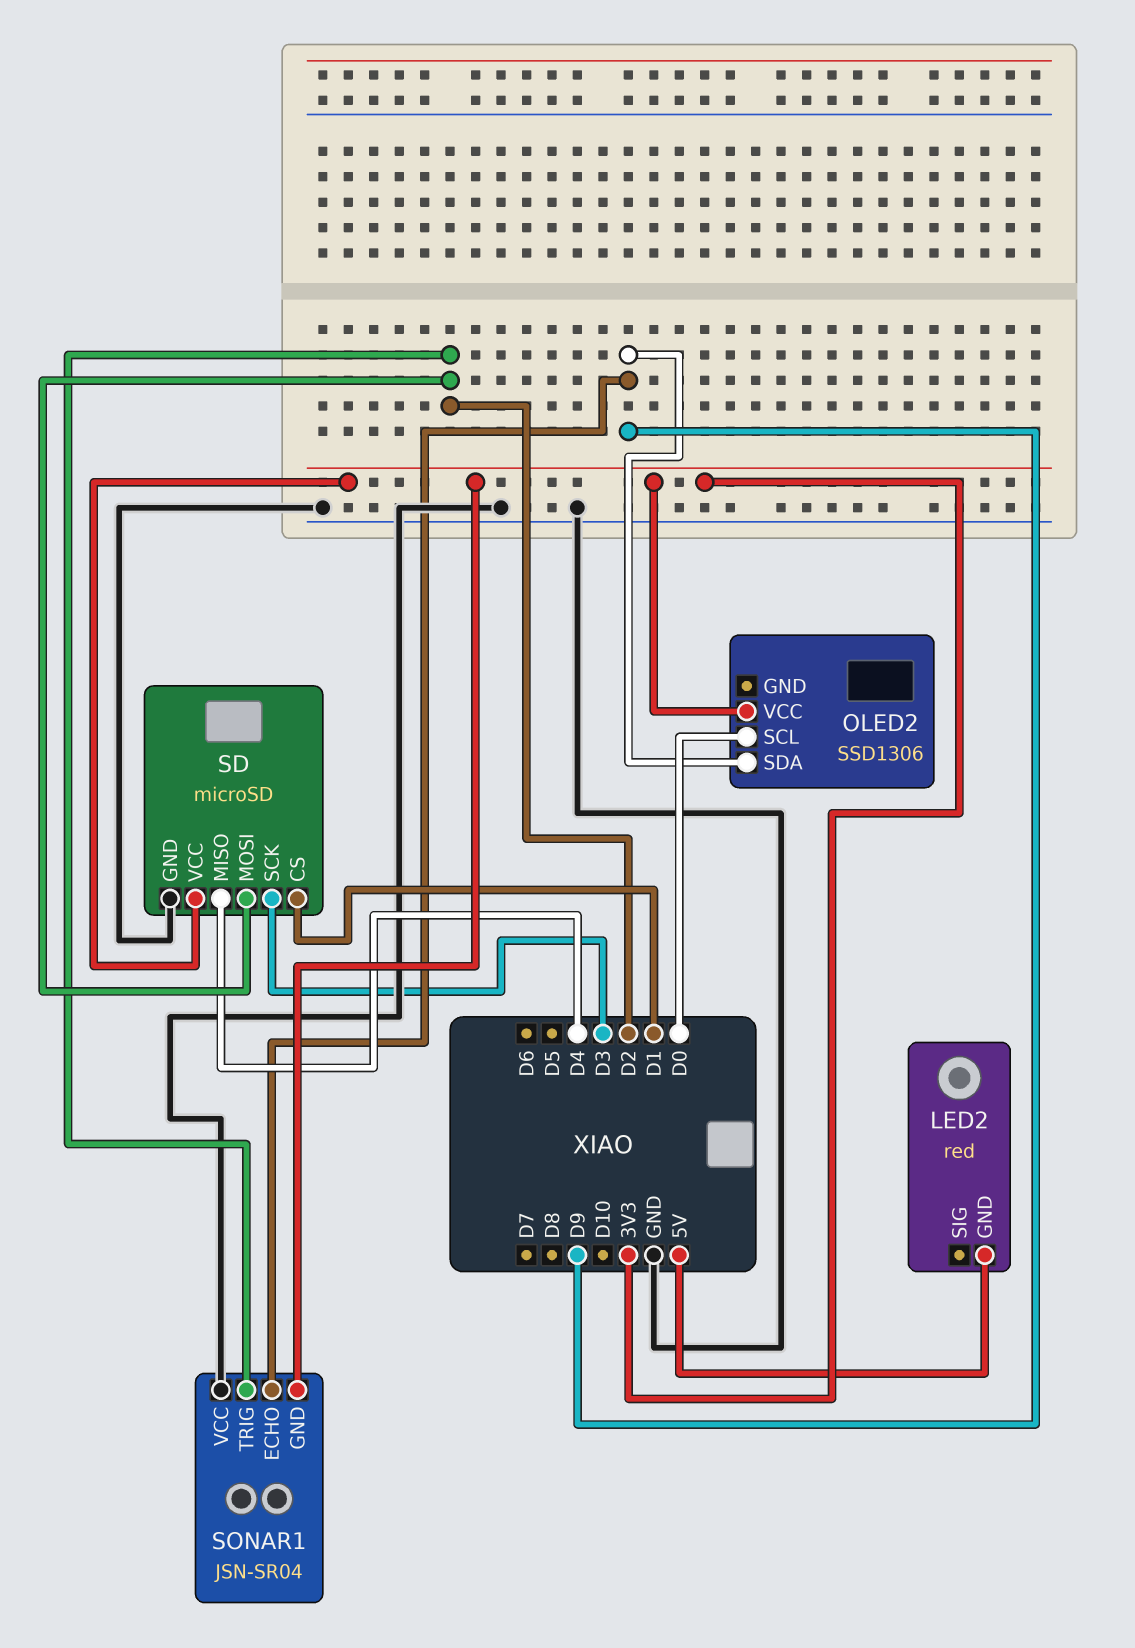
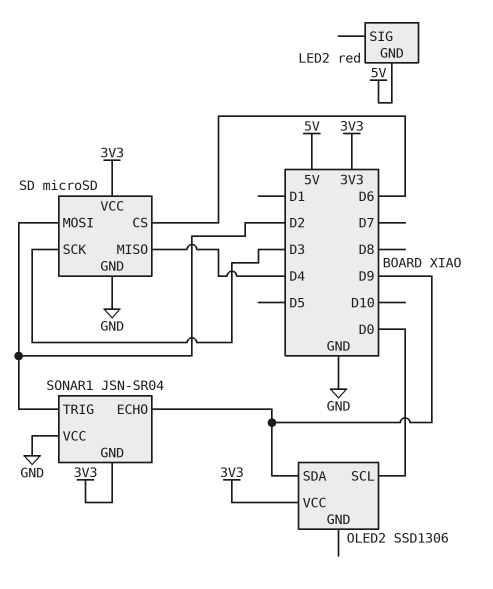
SD pin CS: D1 -> D6

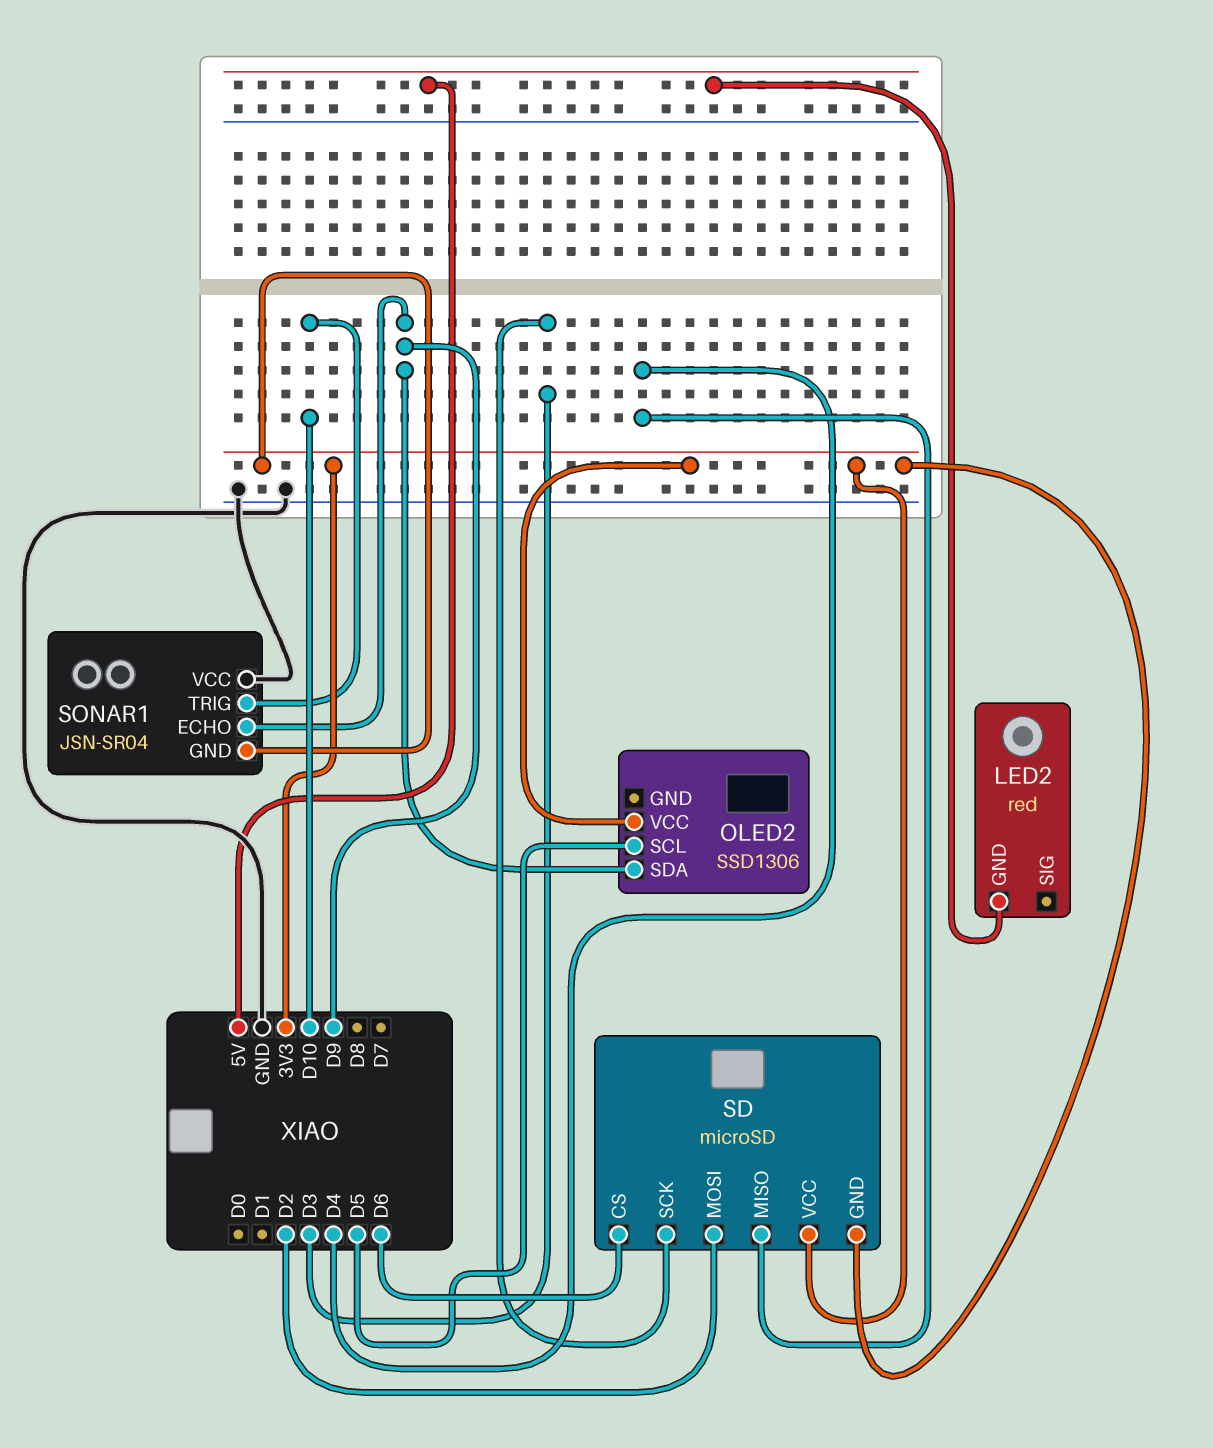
OLED2 pin SCL: D0 -> D5
SD pin GND: GND -> 3V3
SONAR1 pin TRIG: D2 -> D10

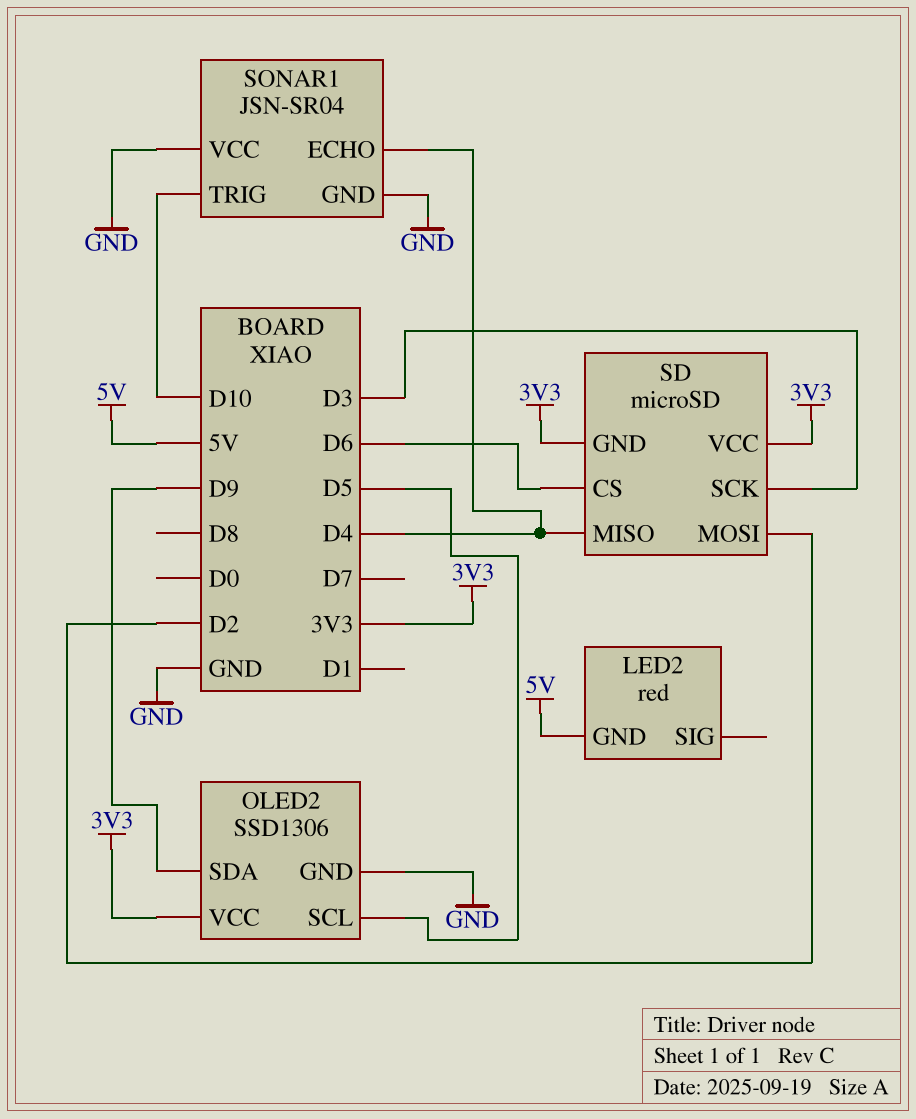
OLED2 pin GND: none -> GND
SONAR1 pin ECHO: D9 -> D4
SONAR1 pin GND: 3V3 -> GND

